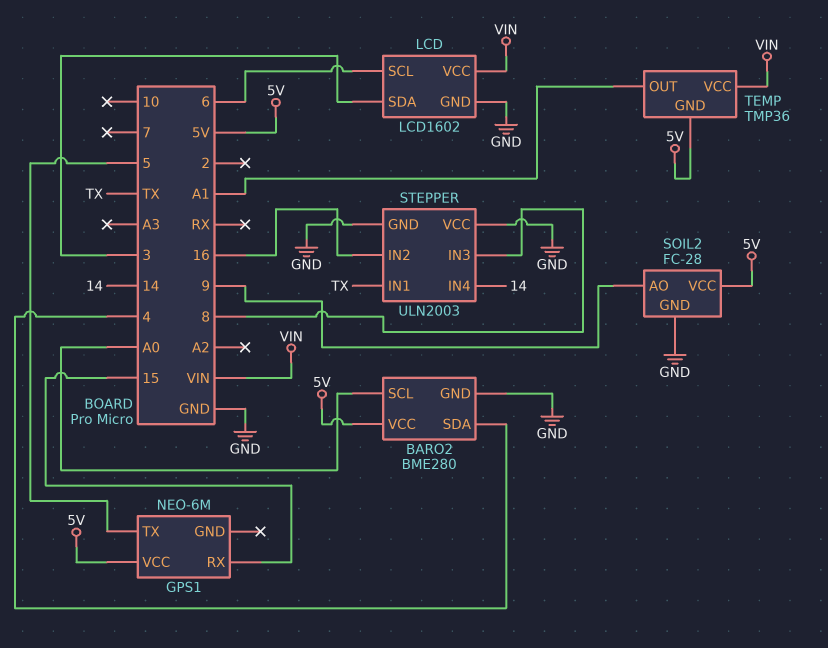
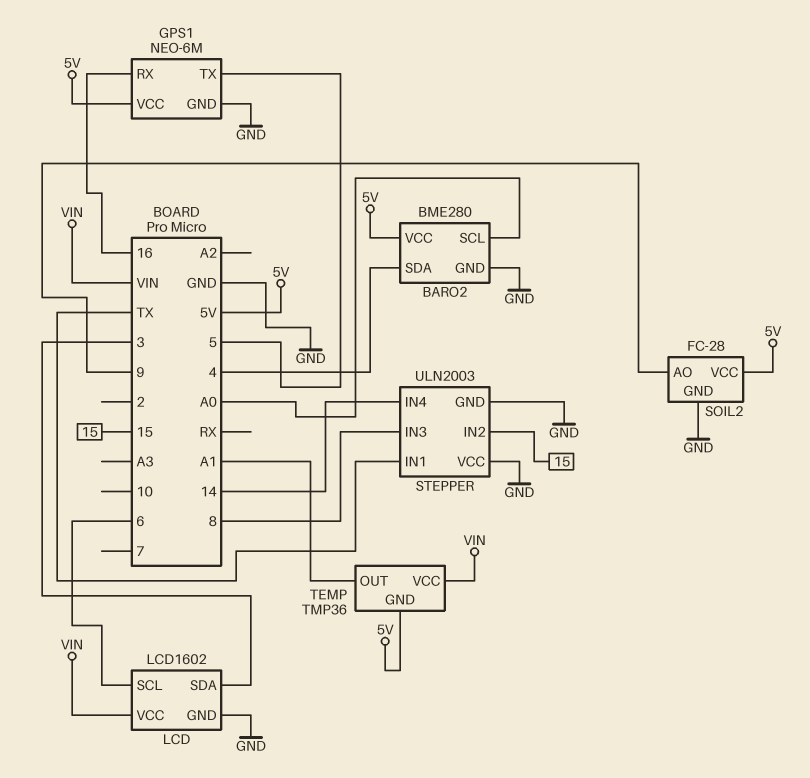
GPS1 pin GND: none -> GND
GPS1 pin RX: 15 -> 16
STEPPER pin IN2: 16 -> 15

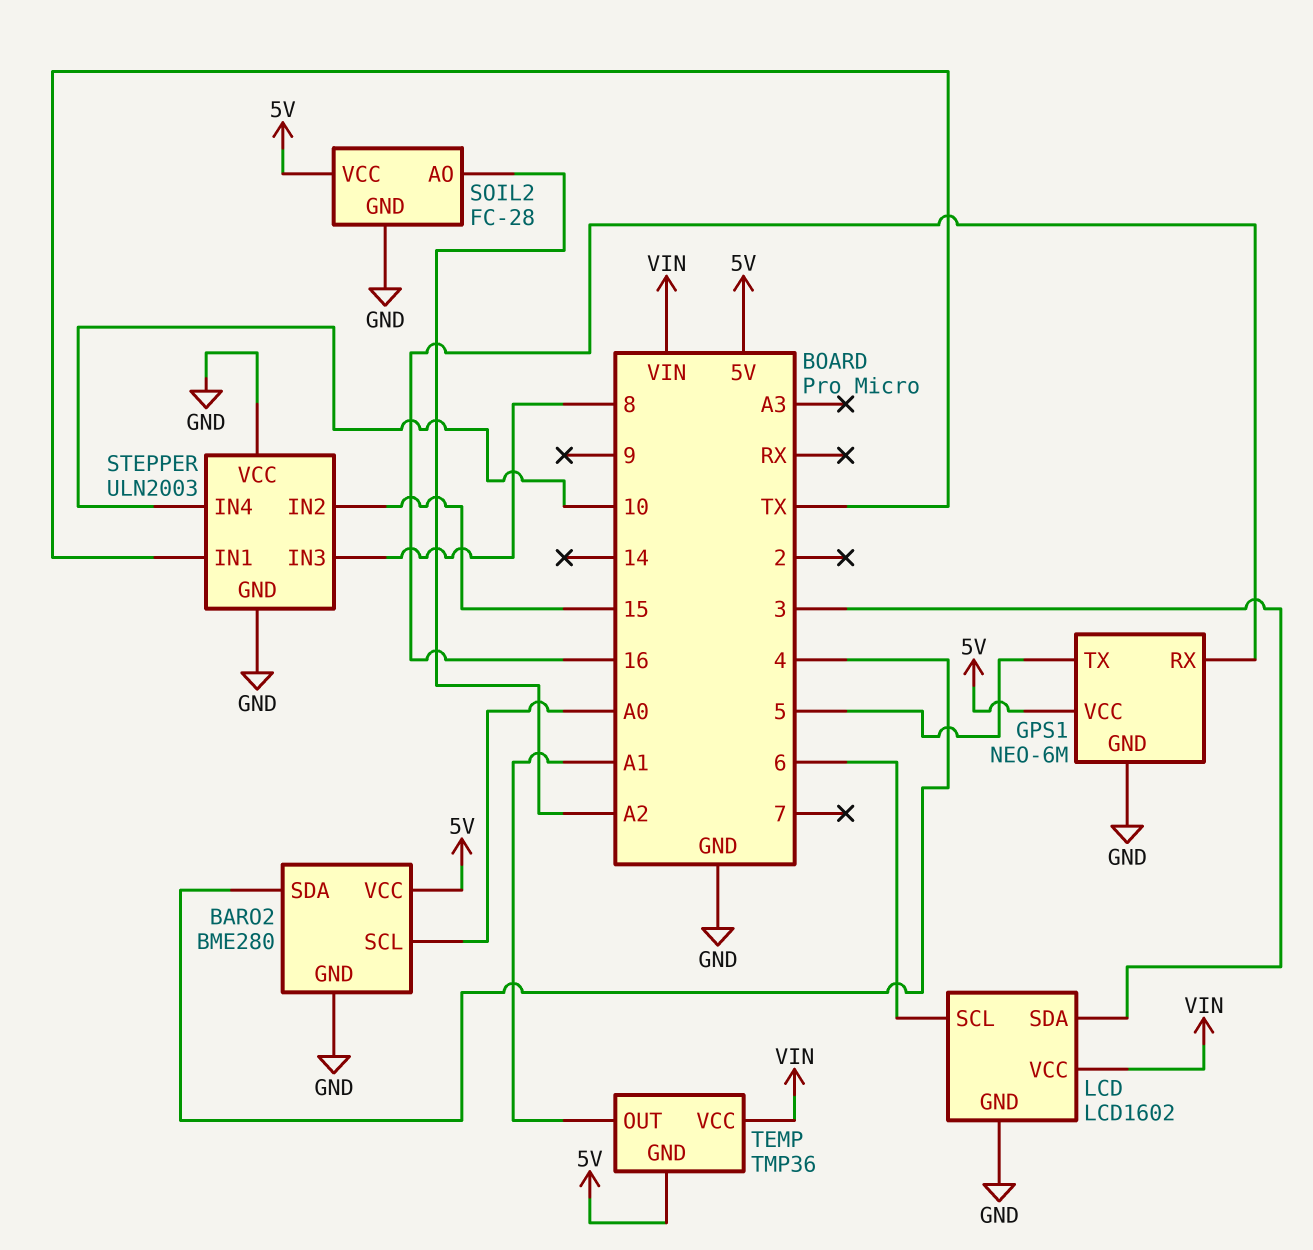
SOIL2 pin AO: 9 -> A2
STEPPER pin IN4: 14 -> 10

